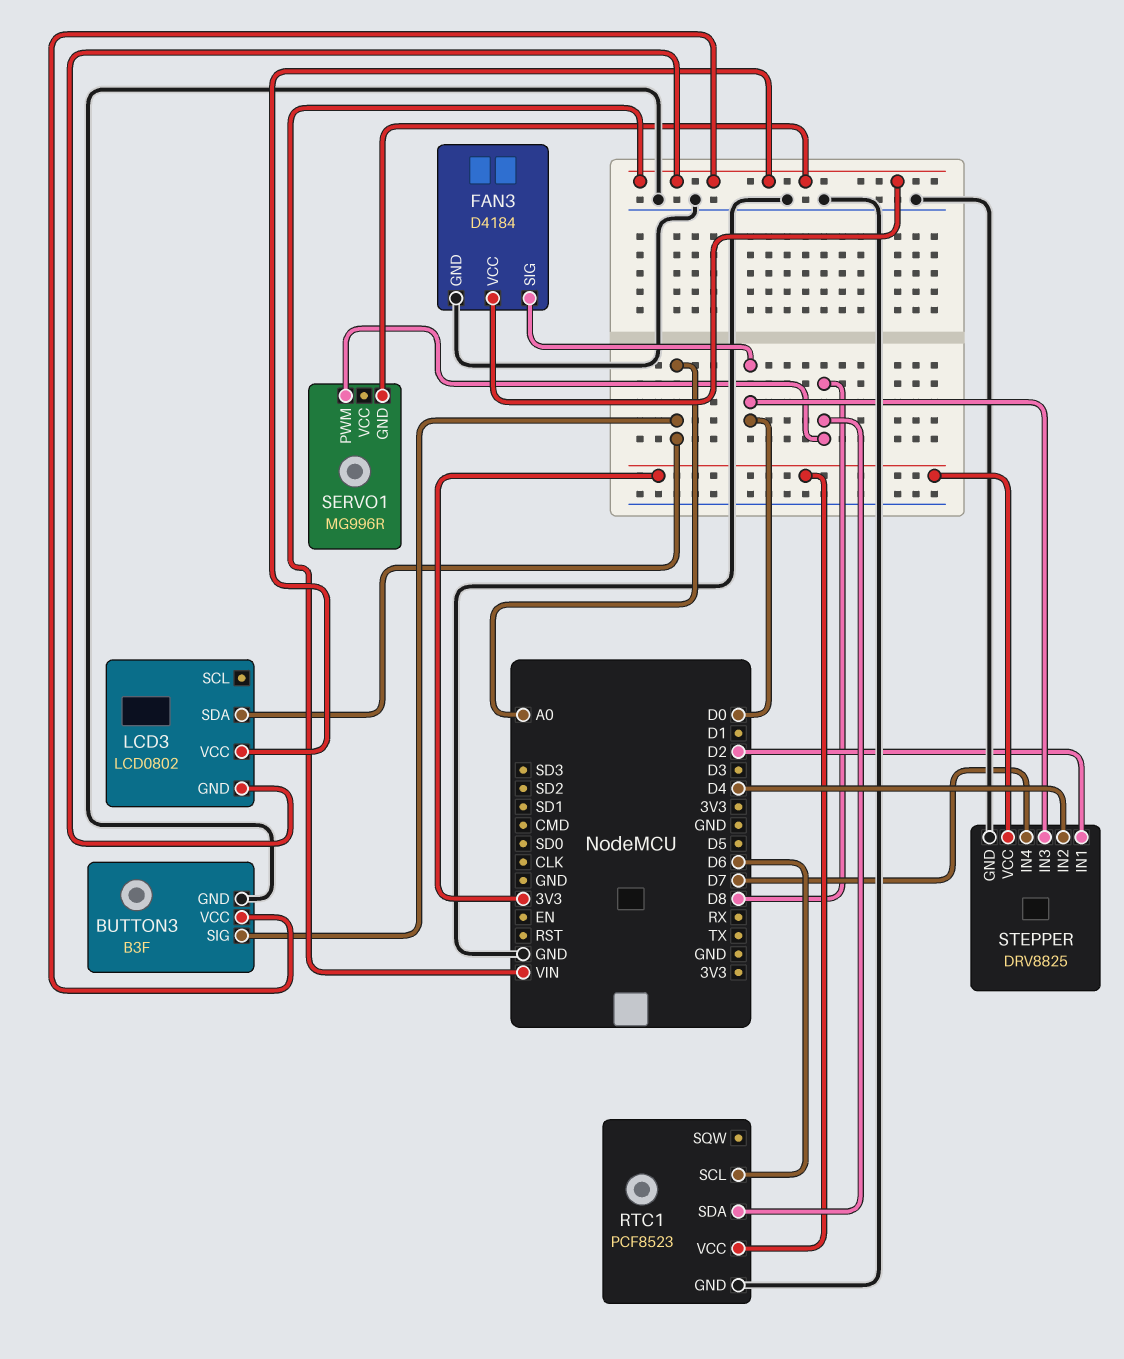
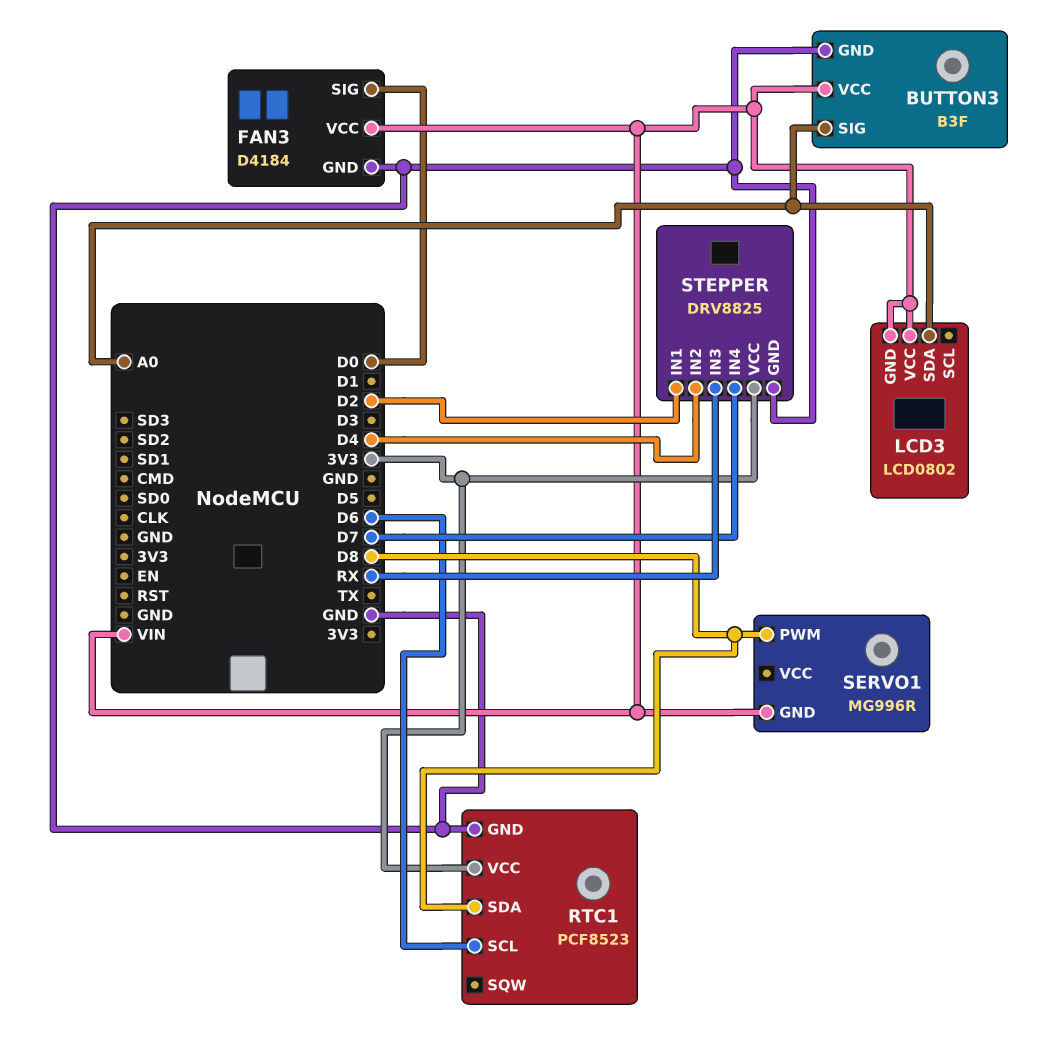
STEPPER pin IN3: D0 -> RX

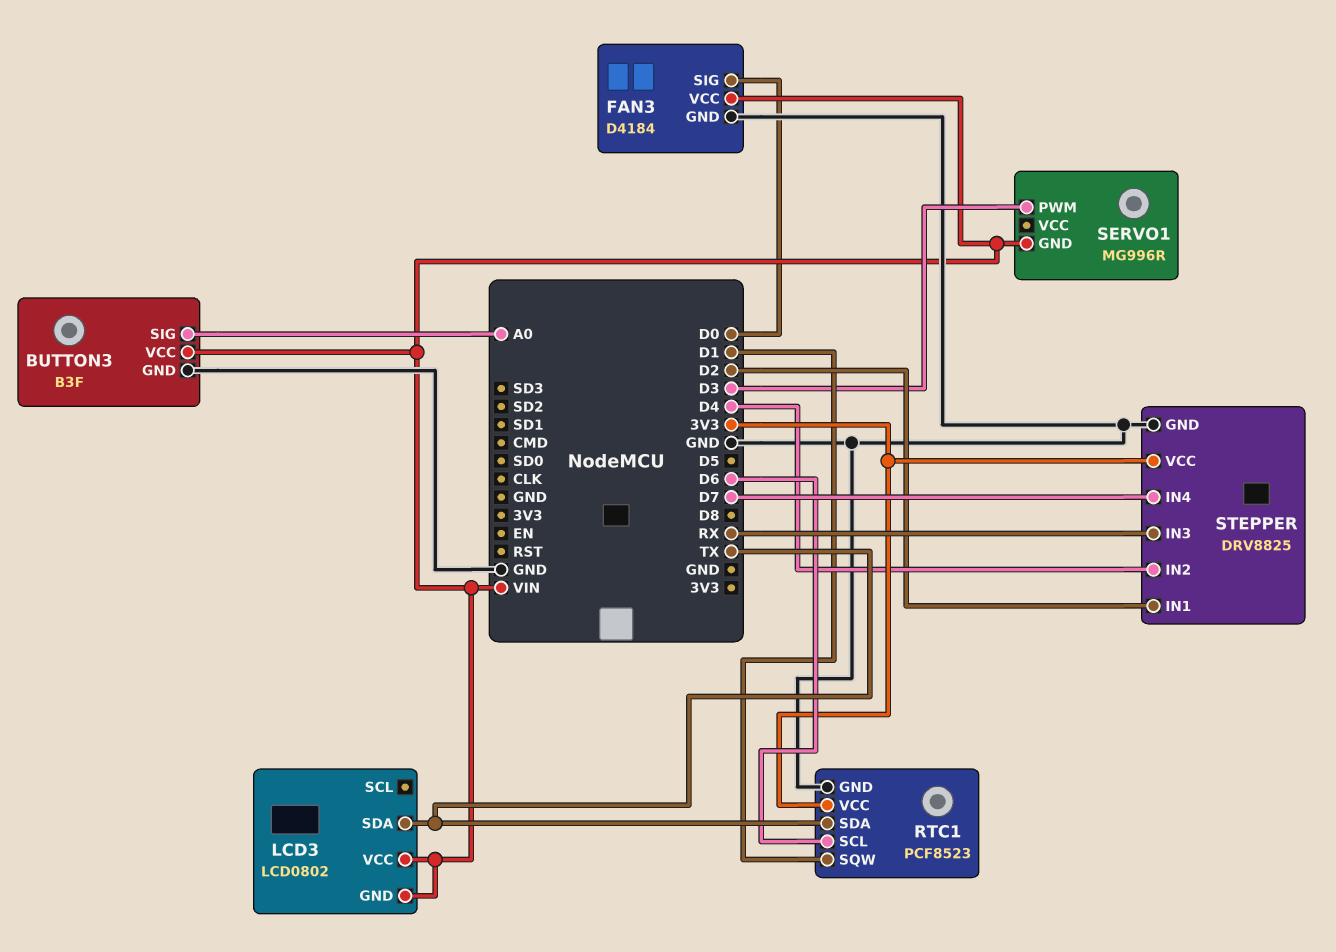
LCD3 pin SDA: A0 -> TX
RTC1 pin SDA: D8 -> TX
RTC1 pin SQW: none -> D1
SERVO1 pin PWM: D8 -> D3

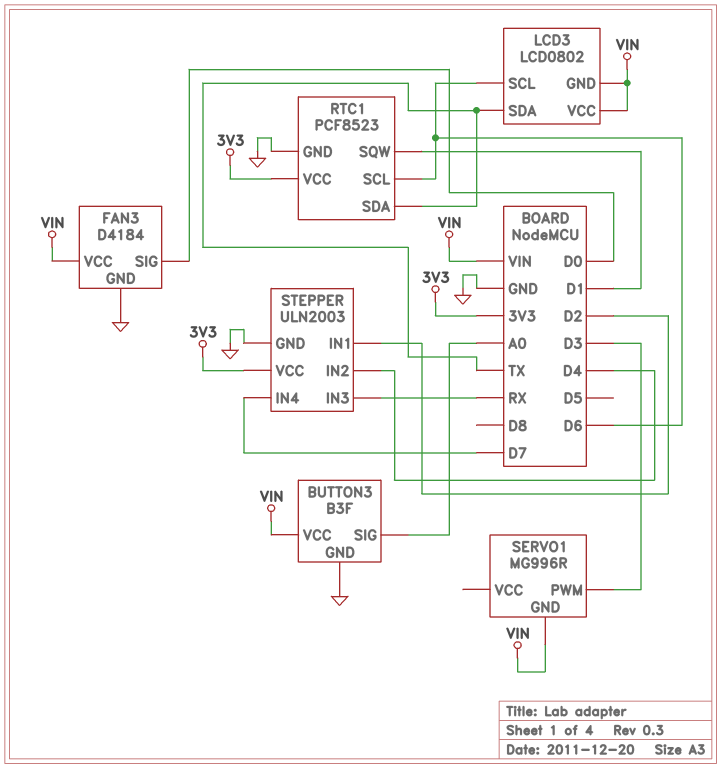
LCD3 pin SCL: none -> D6
STEPPER: DRV8825 -> ULN2003

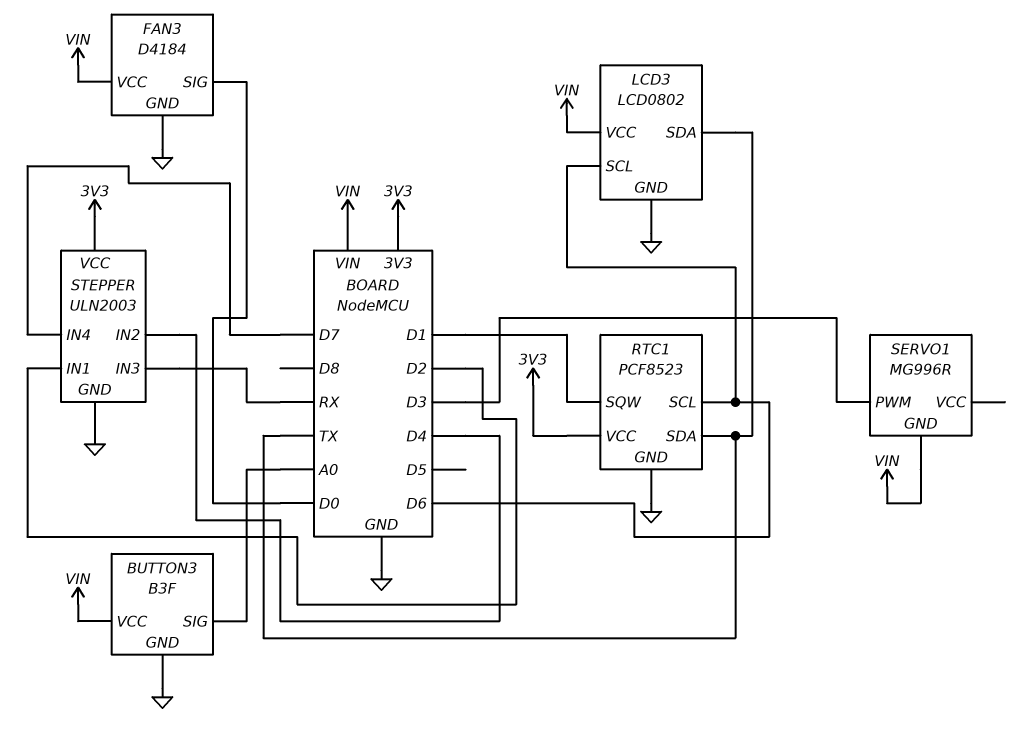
LCD3 pin GND: VIN -> GND

